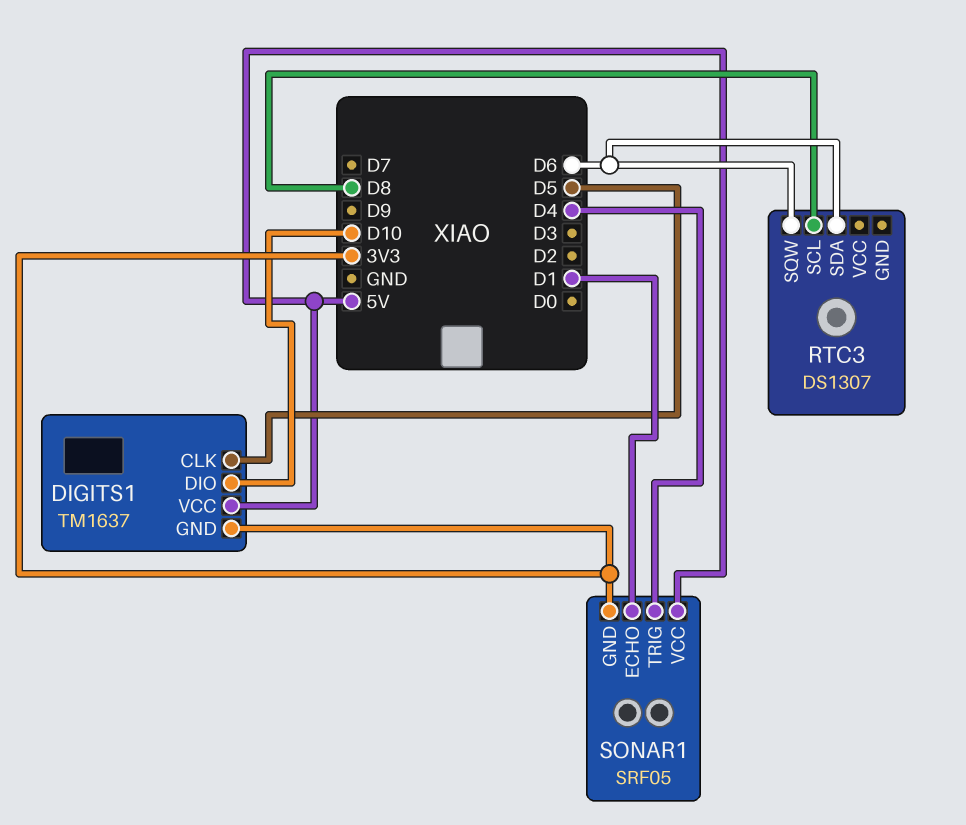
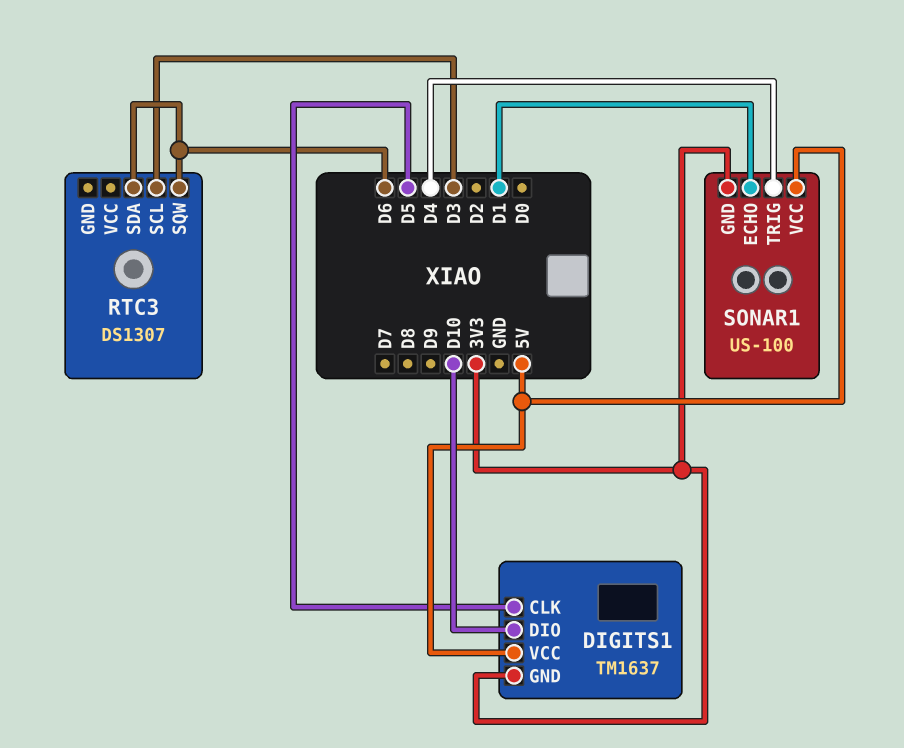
RTC3 pin SCL: D8 -> D3
SONAR1: SRF05 -> US-100

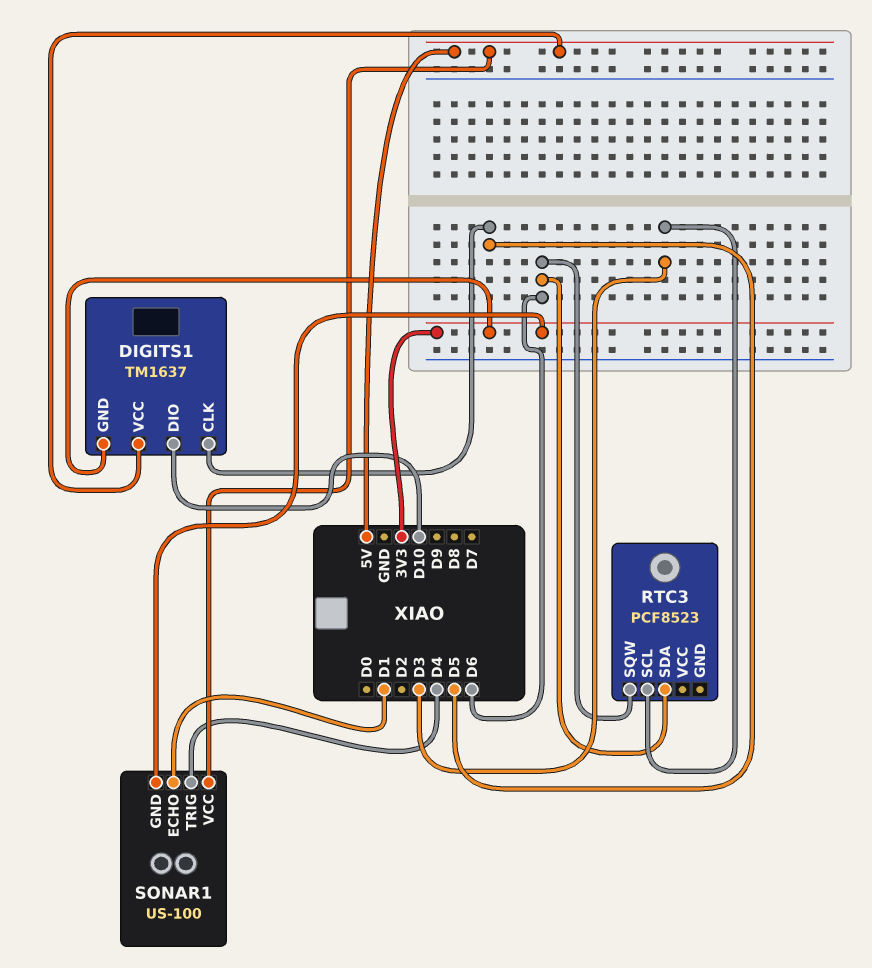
RTC3: DS1307 -> PCF8523

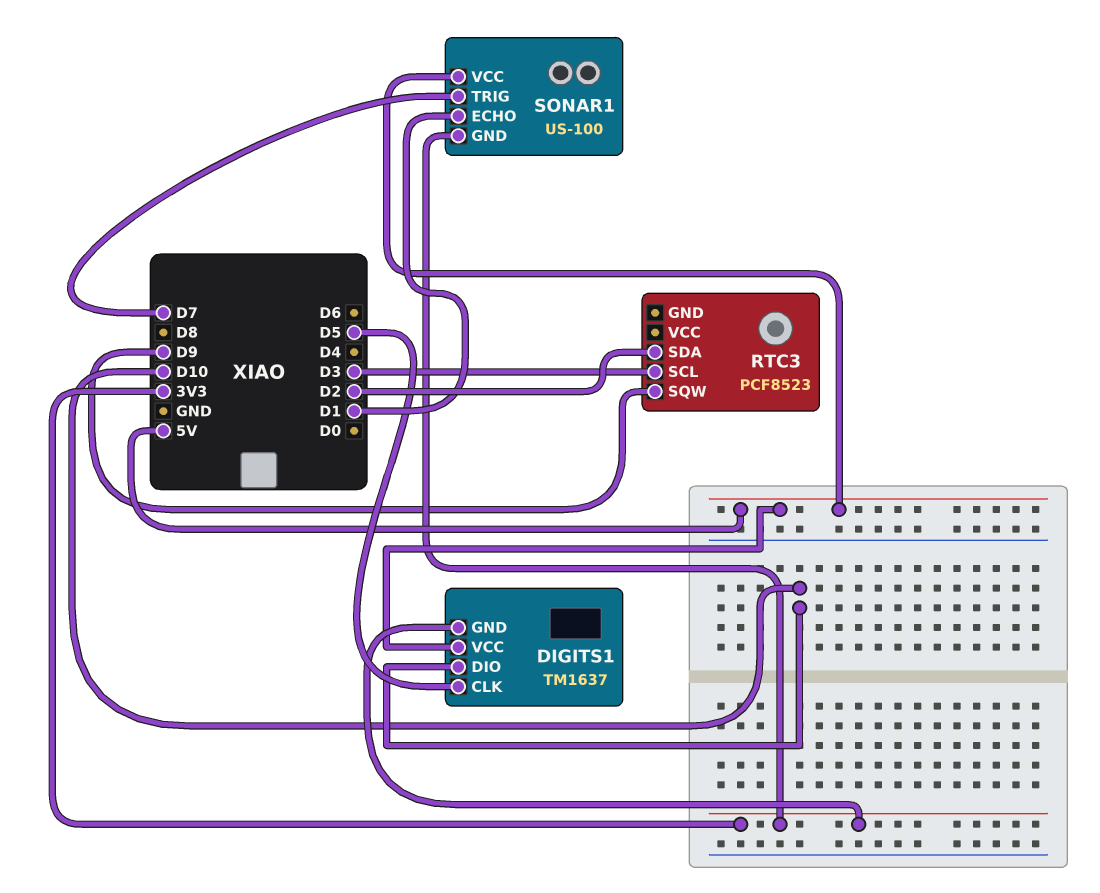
RTC3 pin SDA: D6 -> D2
RTC3 pin SQW: D6 -> D9
SONAR1 pin TRIG: D4 -> D7

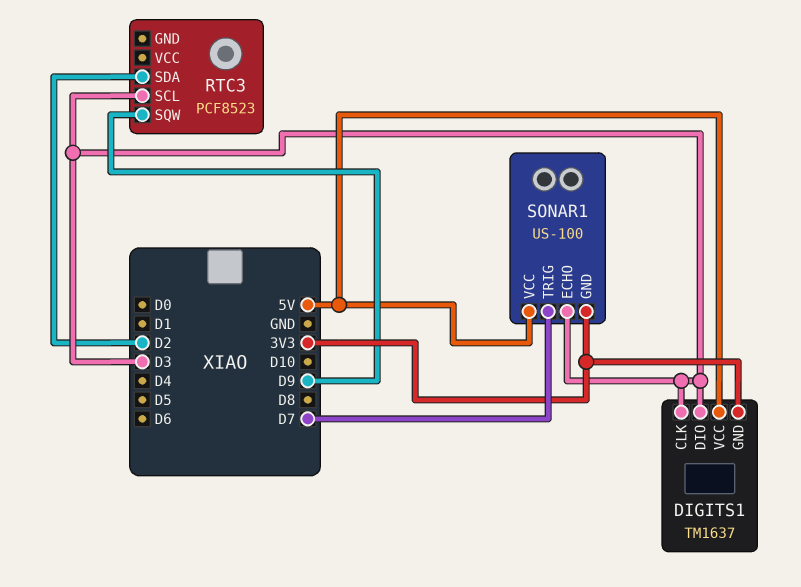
DIGITS1 pin CLK: D5 -> D3
DIGITS1 pin DIO: D10 -> D3
SONAR1 pin ECHO: D1 -> D3

